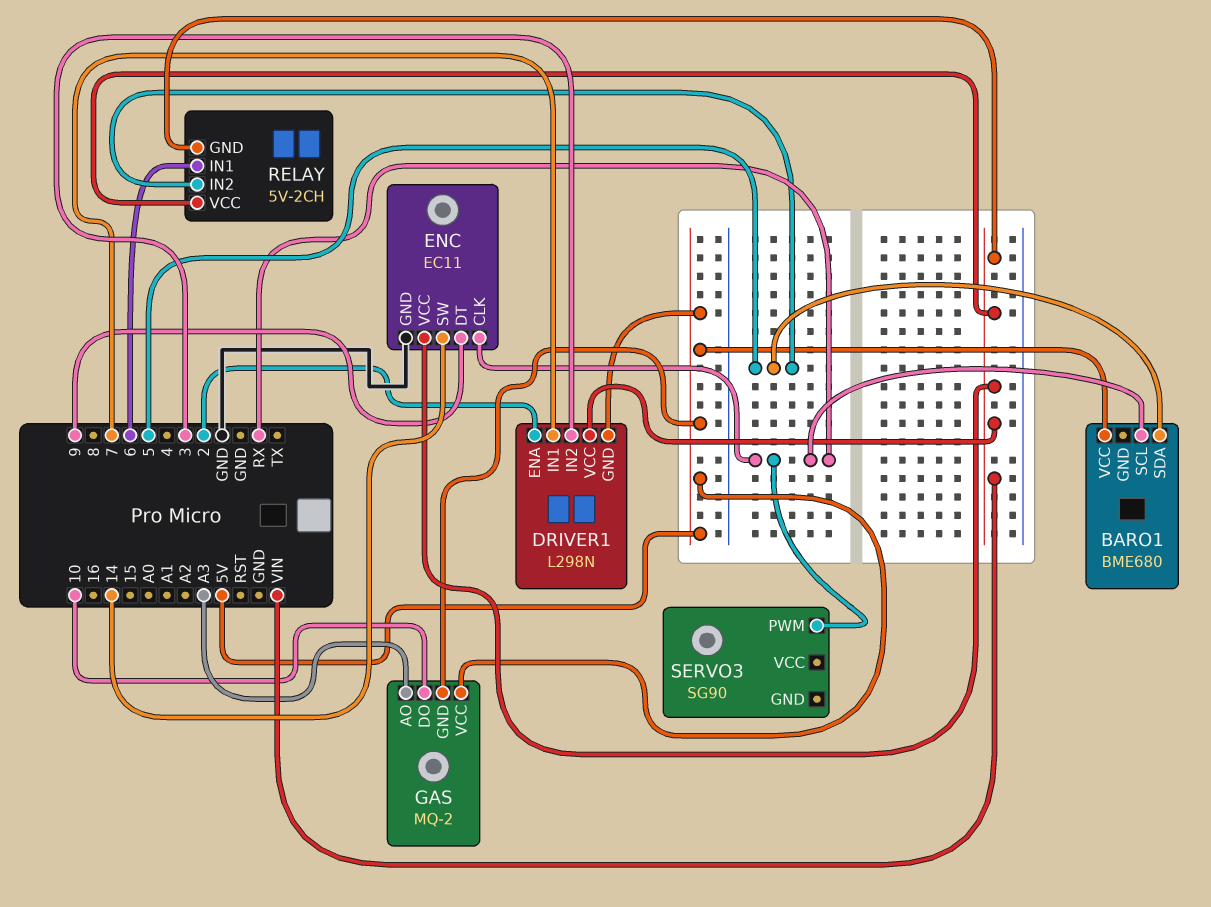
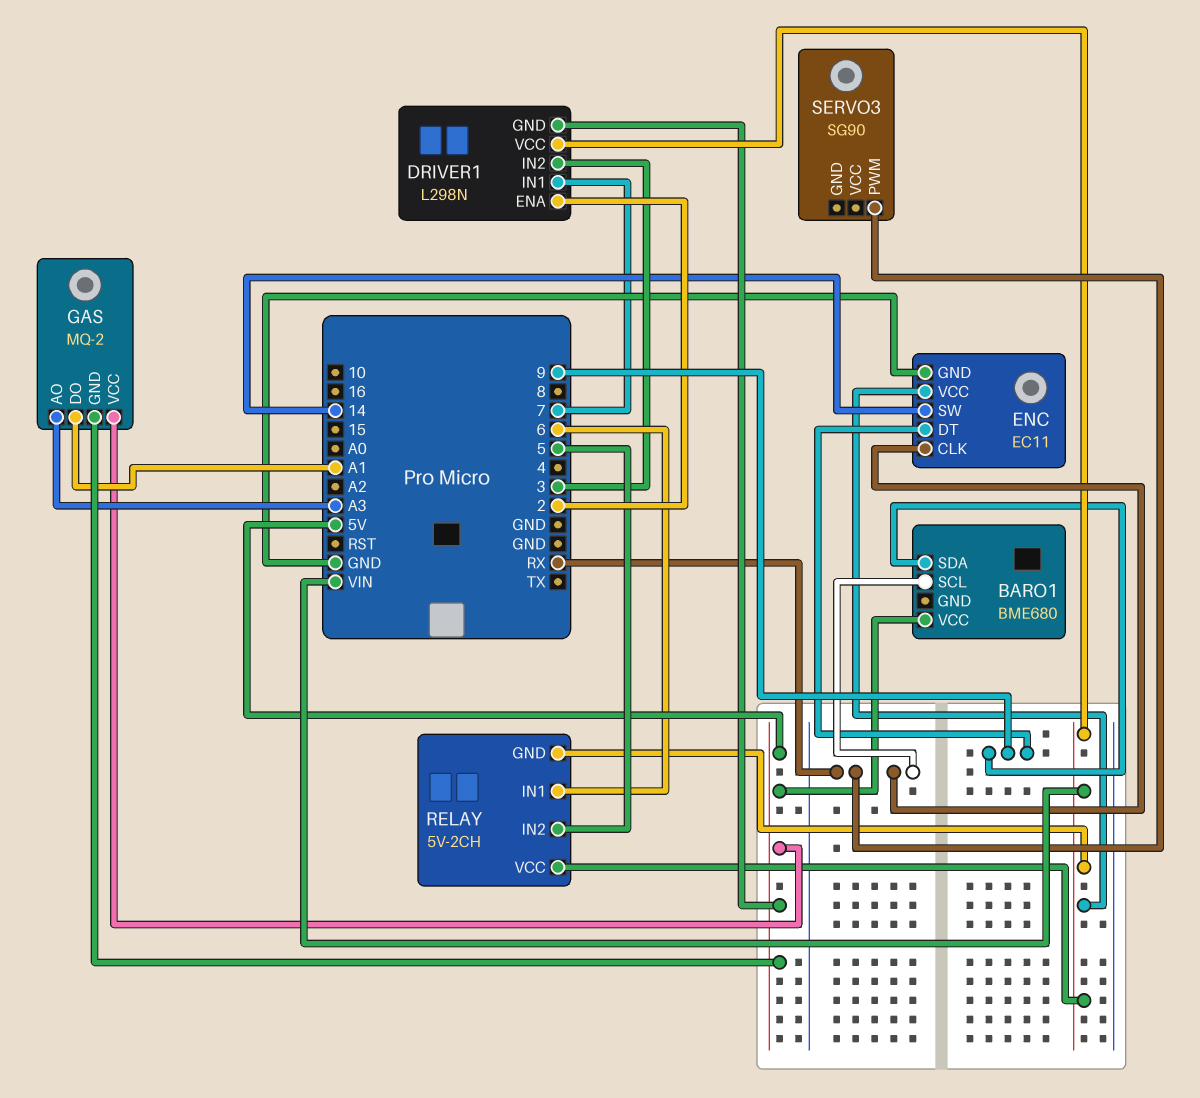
BARO1 pin SDA: 5 -> 9
GAS pin DO: 10 -> A1

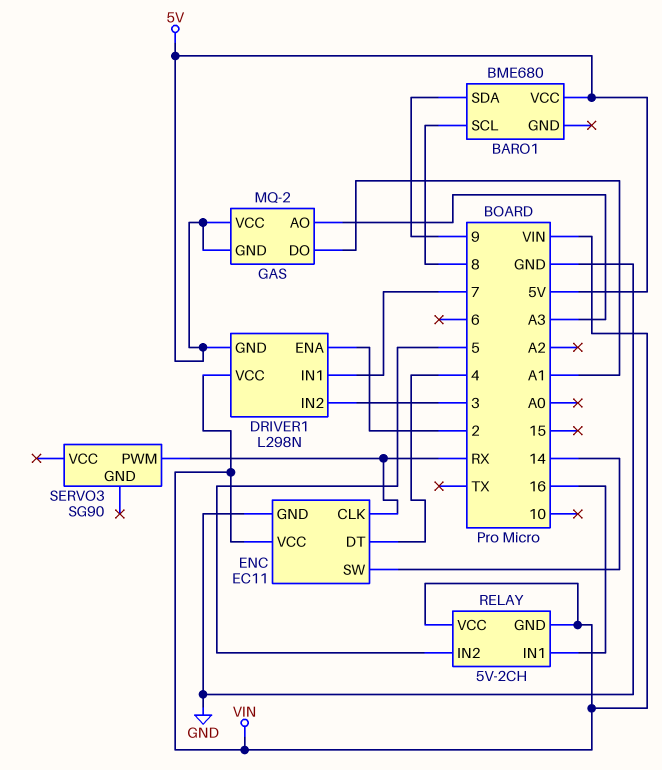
BARO1 pin SCL: RX -> 8
ENC pin DT: 9 -> 4
RELAY pin IN1: 6 -> 16

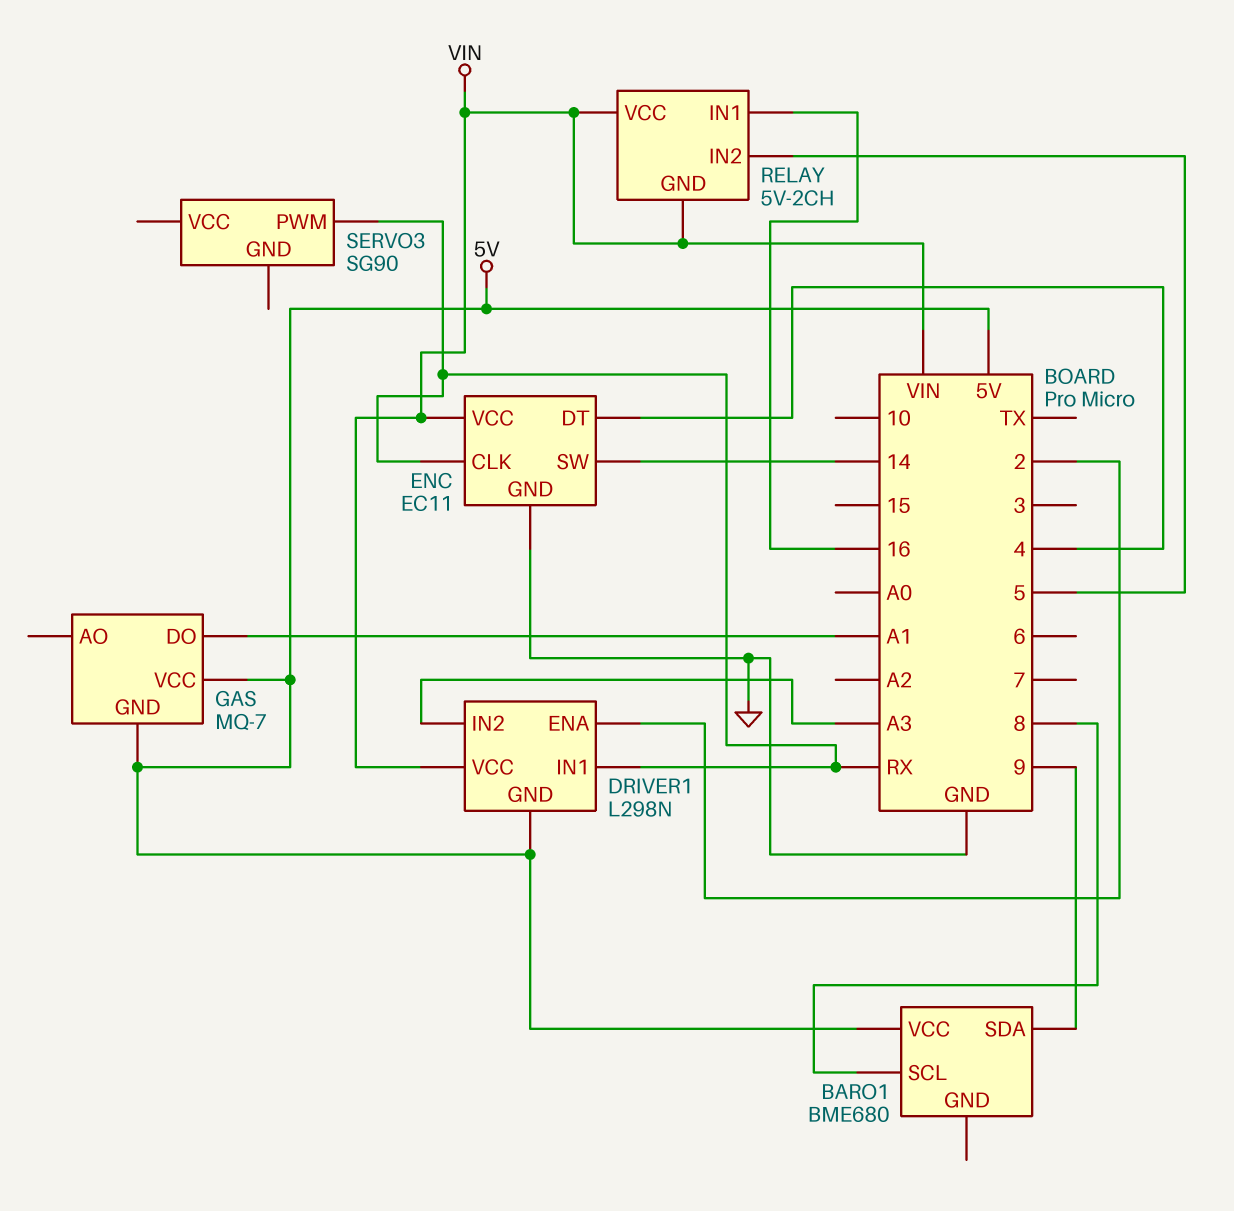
DRIVER1 pin IN1: 7 -> RX
DRIVER1 pin IN2: 3 -> A3
GAS: MQ-2 -> MQ-7
GAS pin AO: A3 -> none

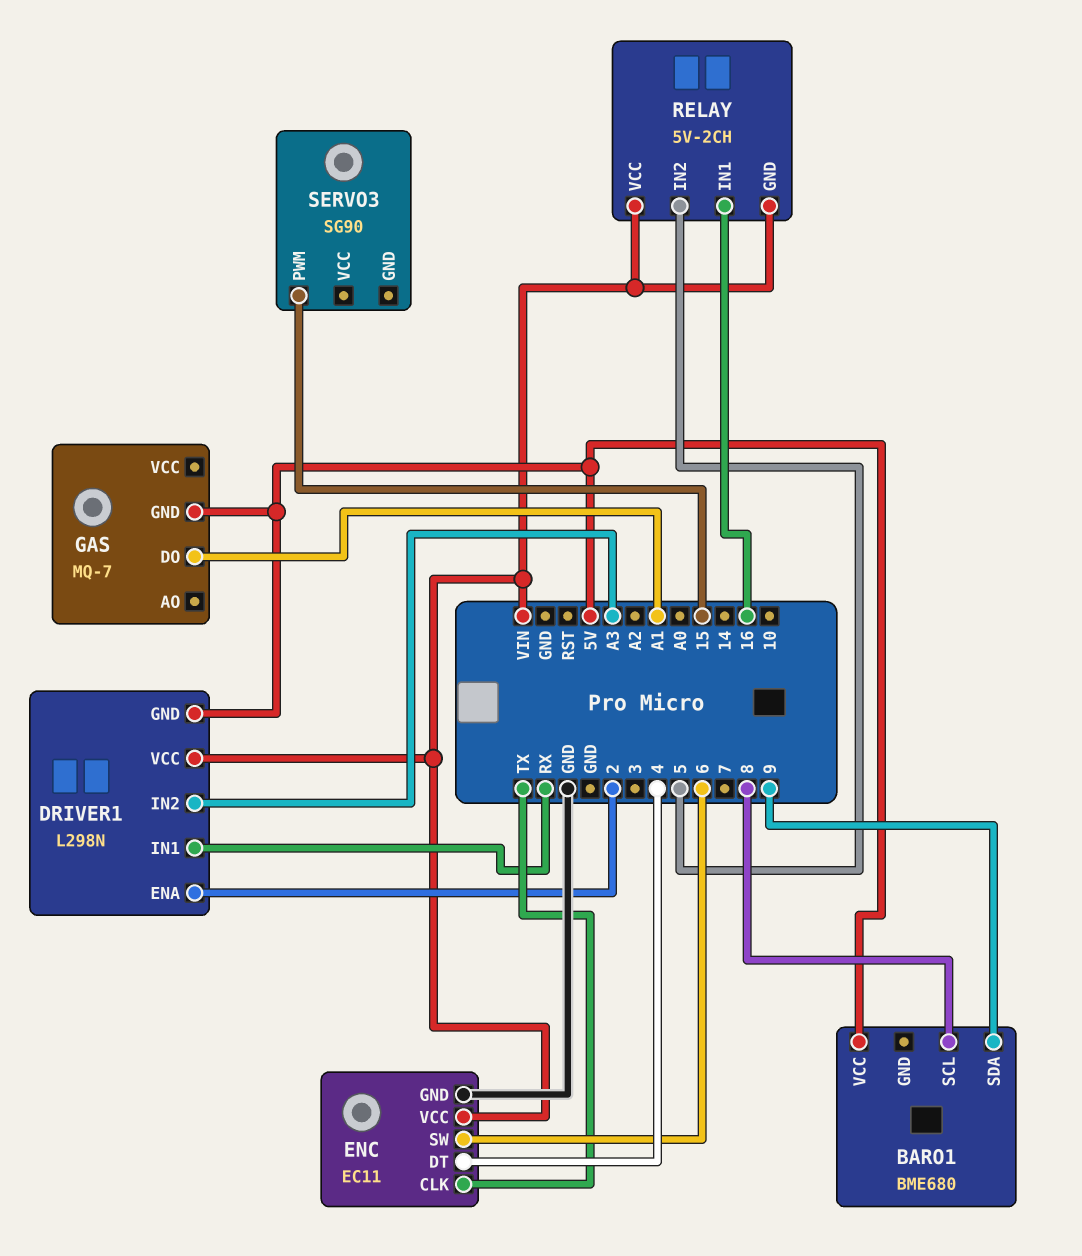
ENC pin CLK: RX -> TX
ENC pin SW: 14 -> 6
GAS pin VCC: 5V -> none
SERVO3 pin PWM: RX -> 15

